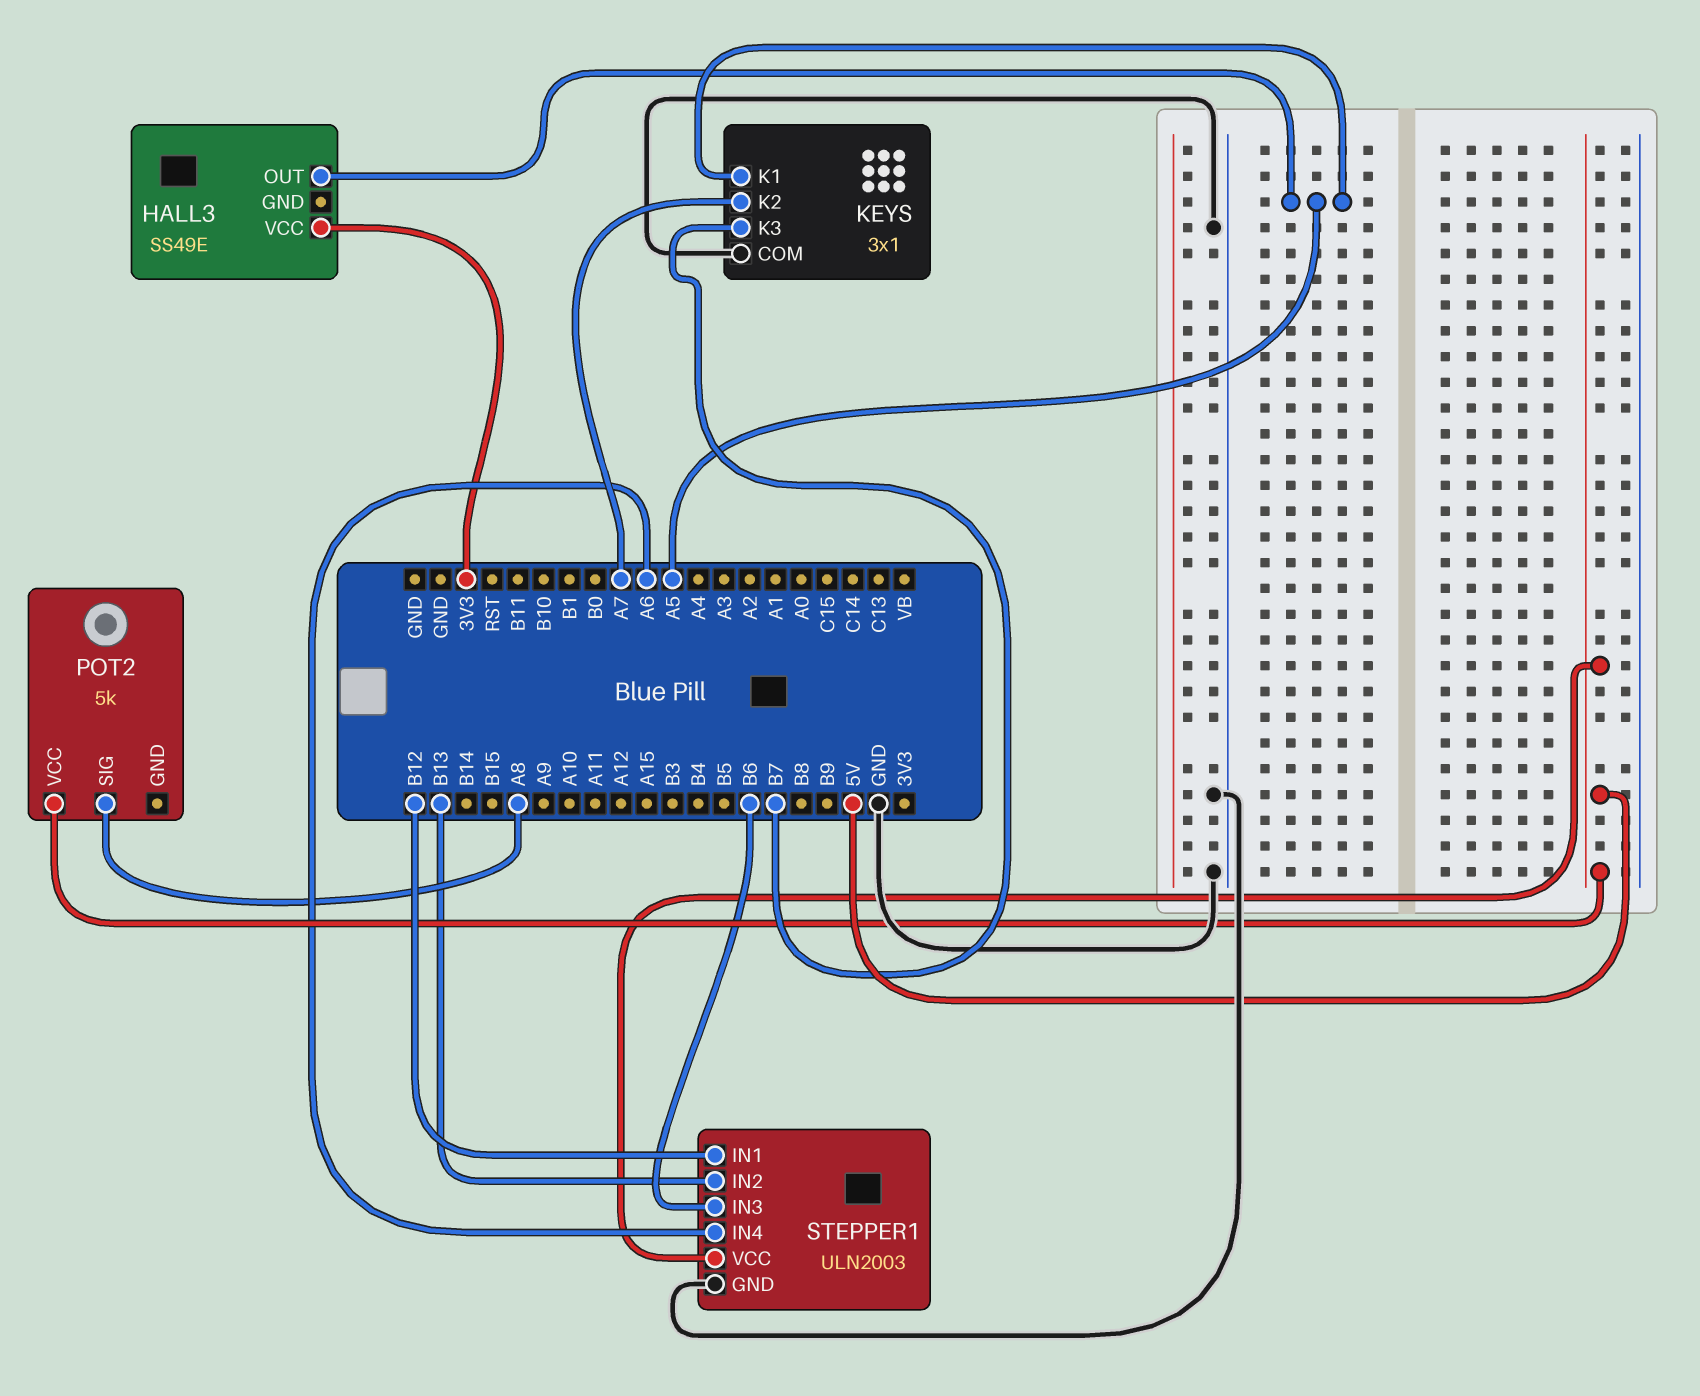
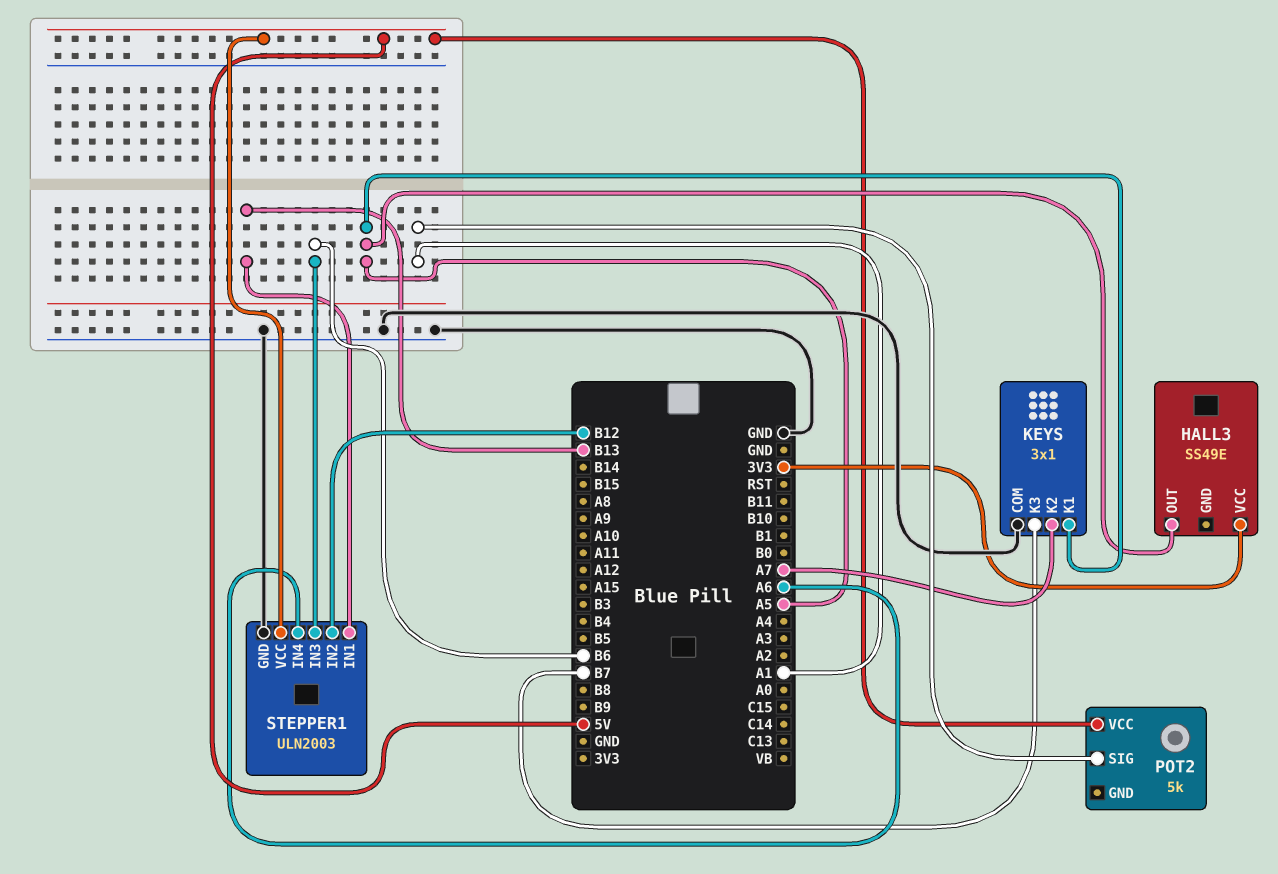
POT2 pin SIG: A8 -> A1
STEPPER1 pin IN1: B12 -> B13
STEPPER1 pin IN2: B13 -> B12

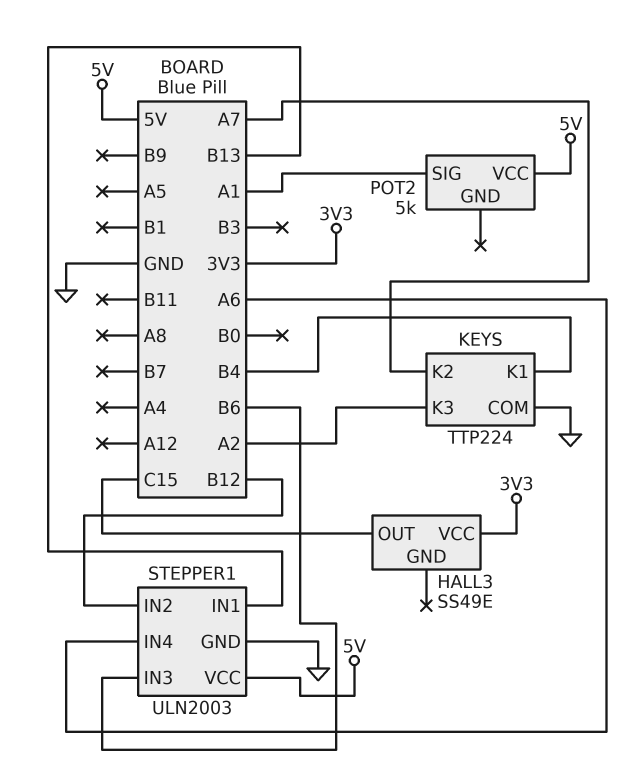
HALL3 pin OUT: A5 -> C15
KEYS: 3x1 -> TTP224
KEYS pin K1: A5 -> B4
KEYS pin K3: B7 -> A2

